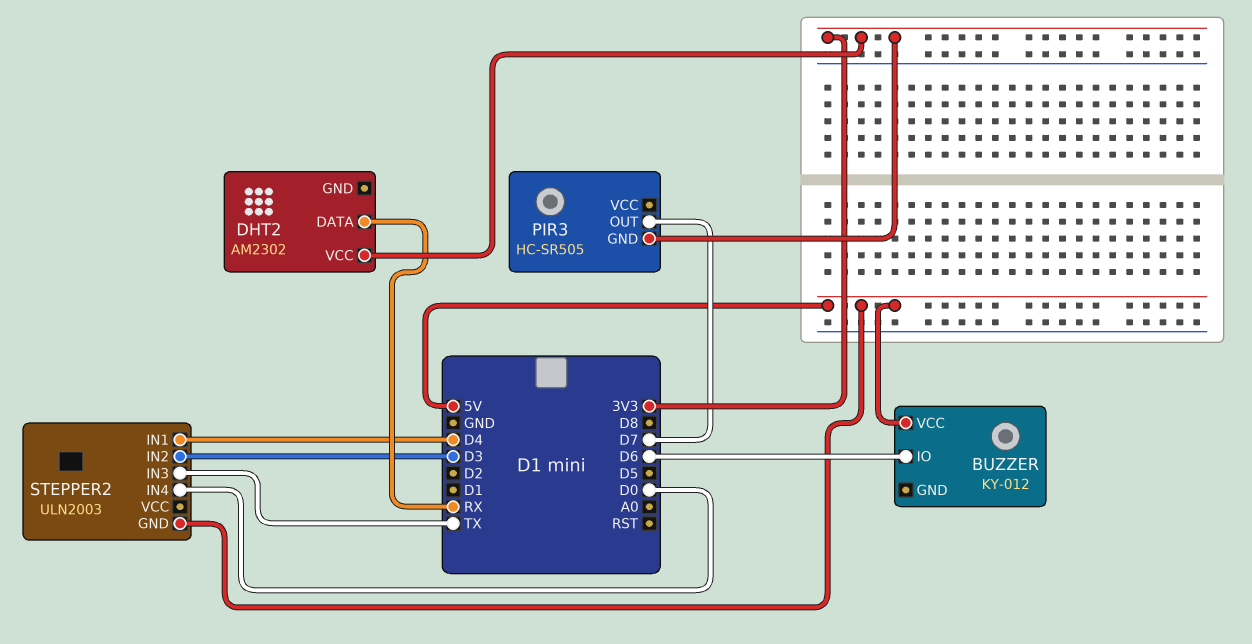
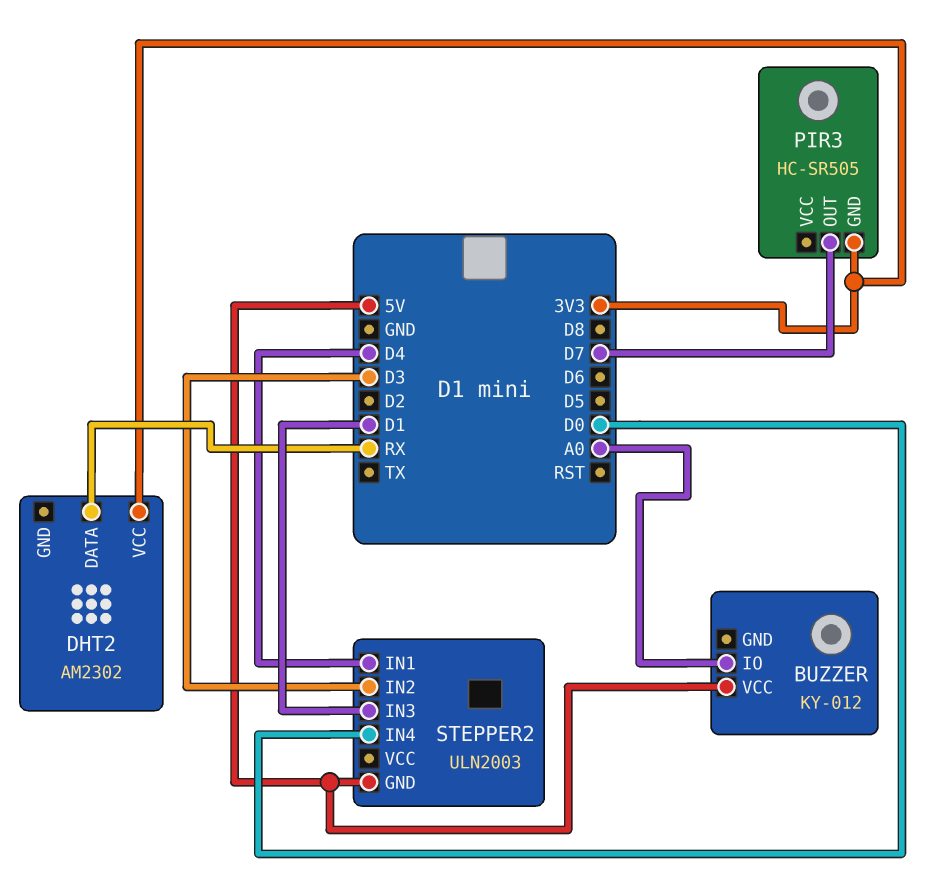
BUZZER pin IO: D6 -> A0
STEPPER2 pin IN3: TX -> D1

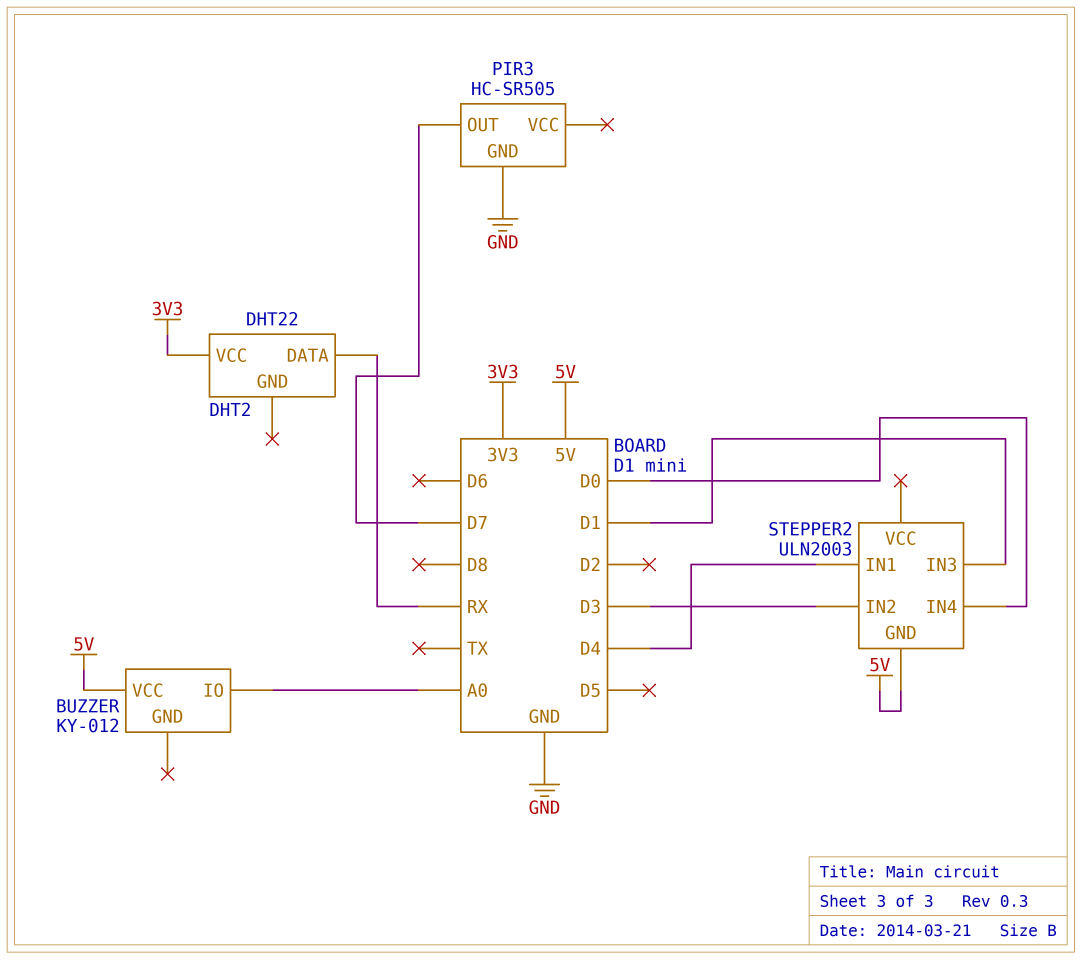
DHT2: AM2302 -> DHT22
PIR3 pin GND: 3V3 -> GND

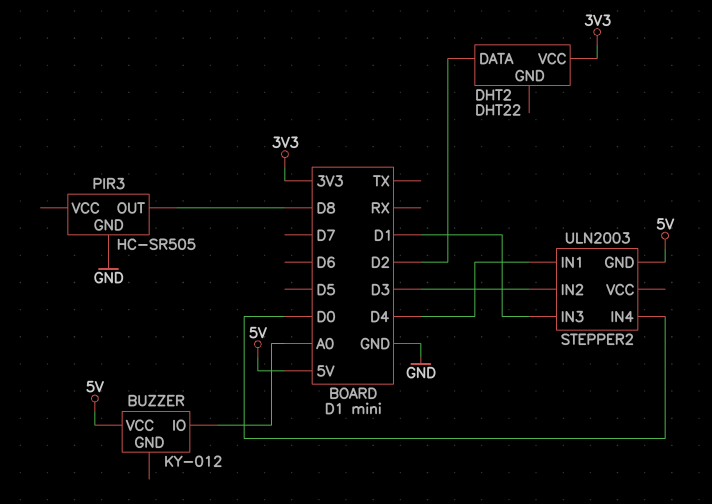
DHT2 pin DATA: RX -> D2
PIR3 pin OUT: D7 -> D8

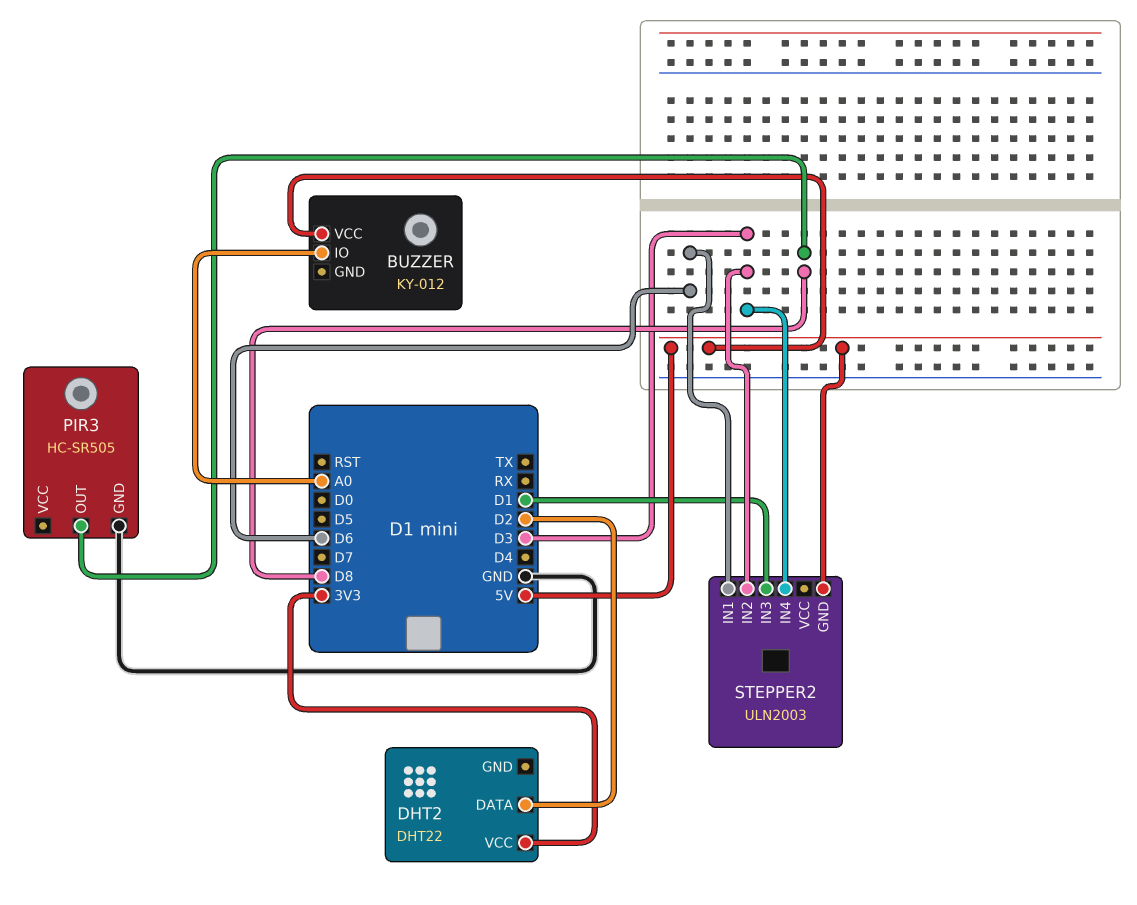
STEPPER2 pin IN1: D4 -> D6
STEPPER2 pin IN4: D0 -> D3

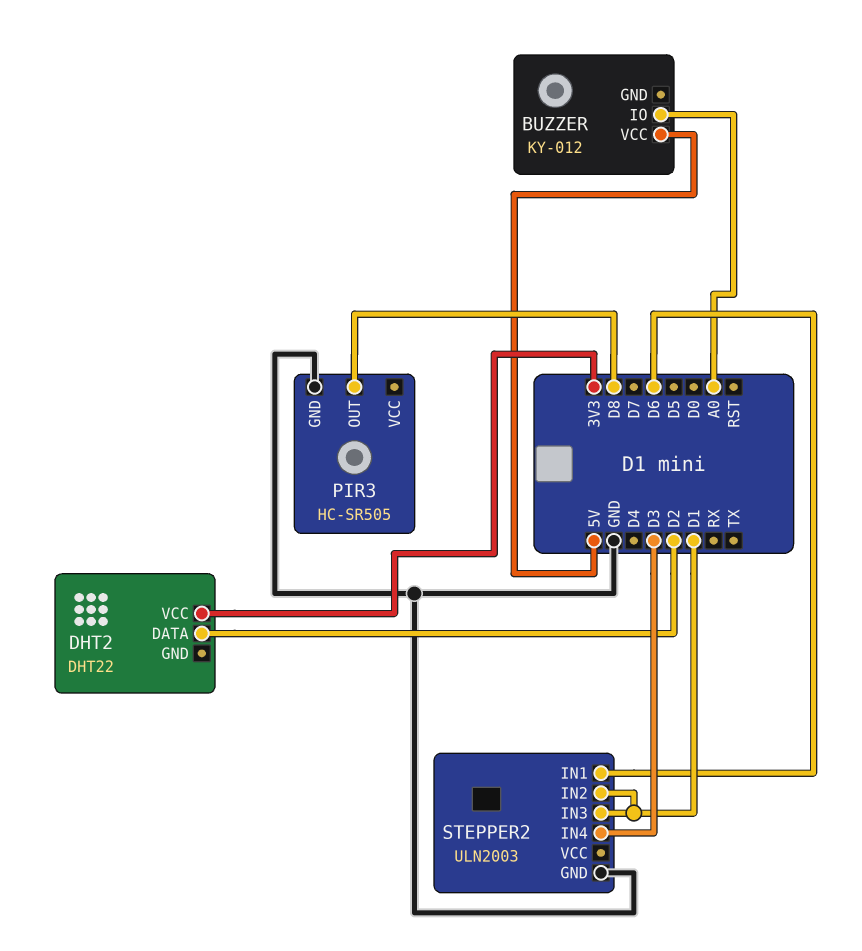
STEPPER2 pin GND: 5V -> GND
STEPPER2 pin IN2: D3 -> D1

